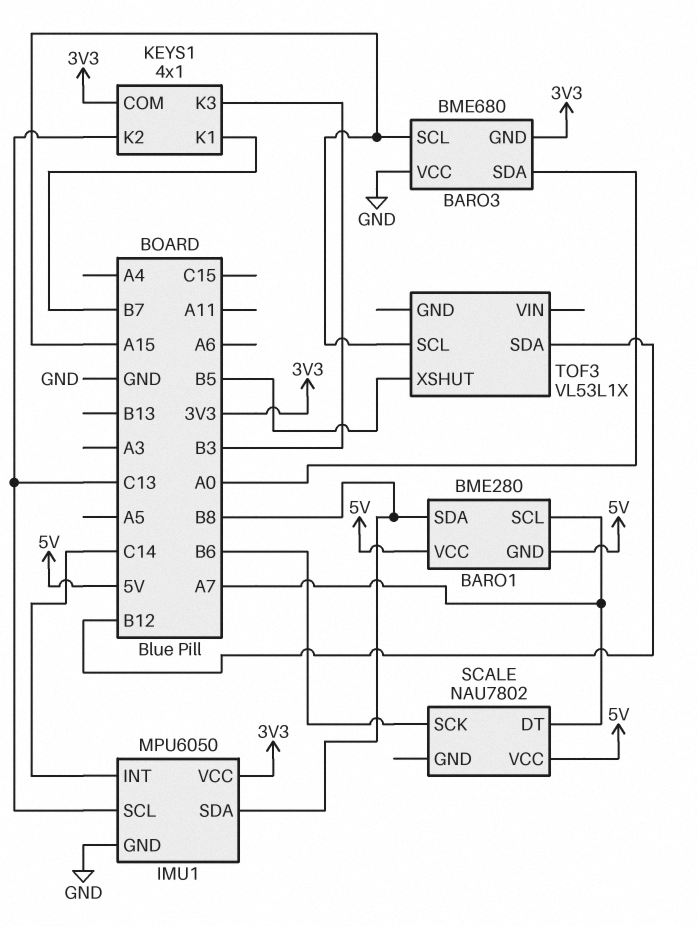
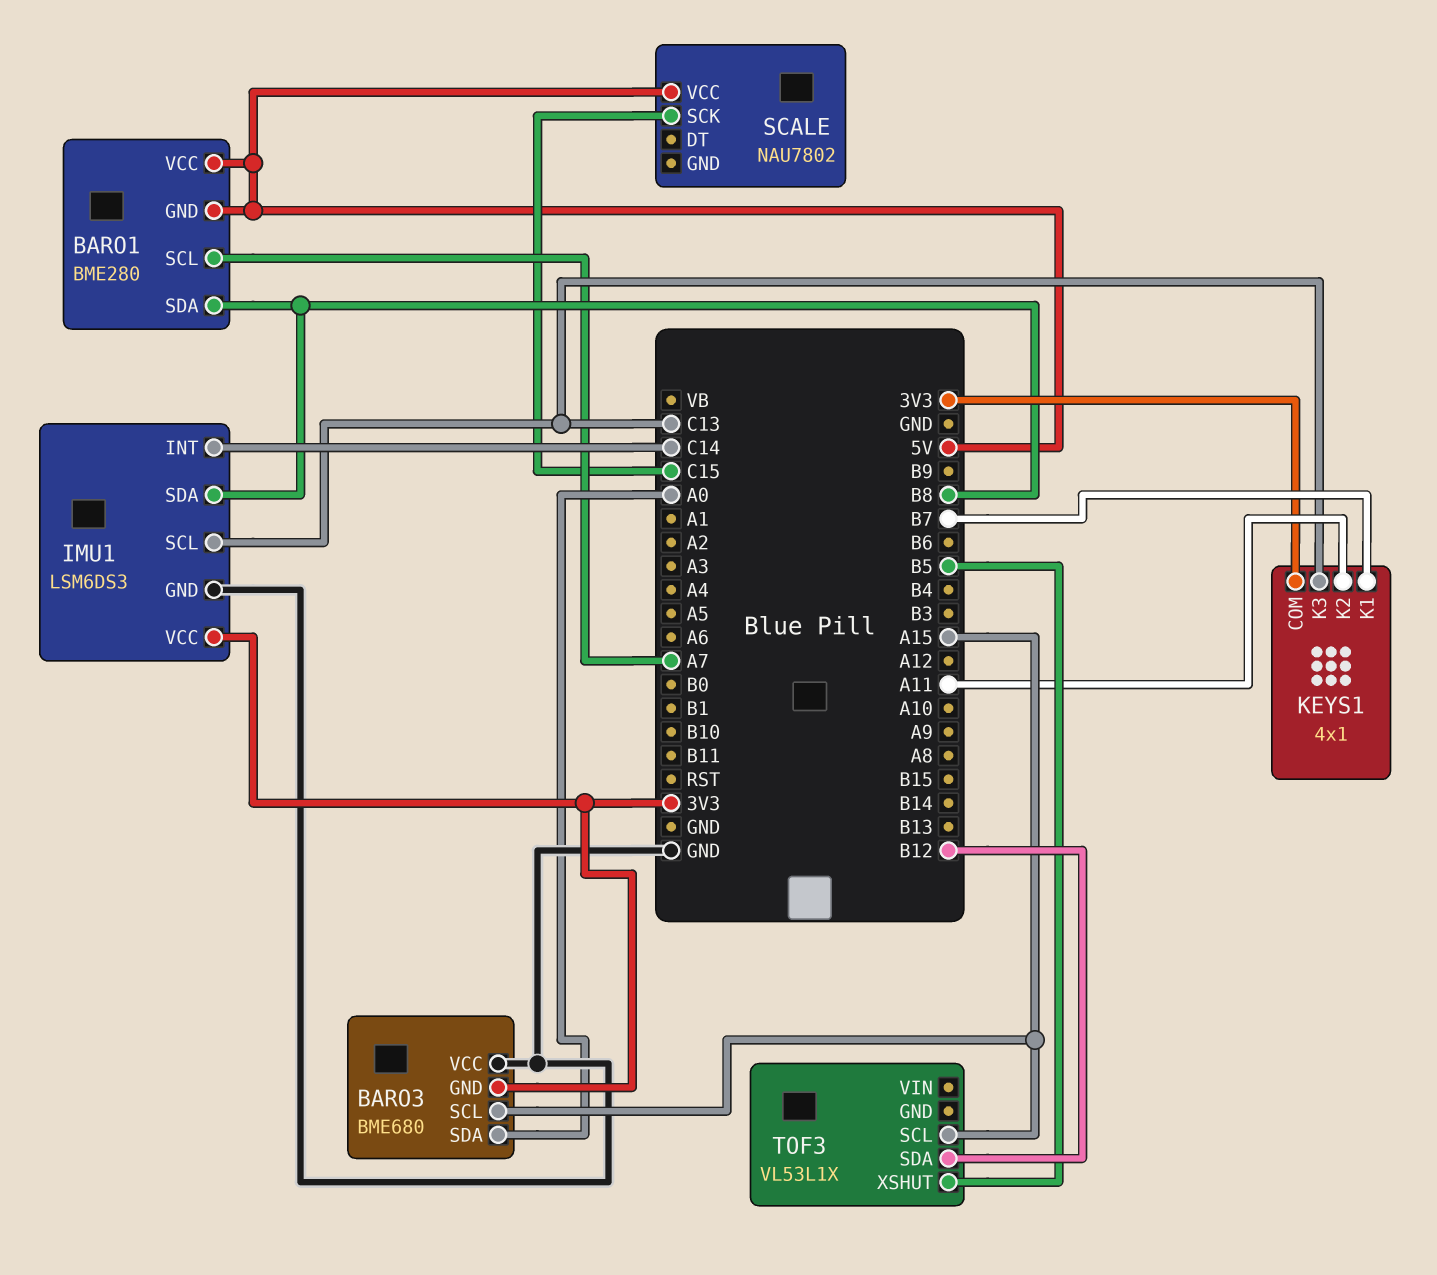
IMU1: MPU6050 -> LSM6DS3
KEYS1 pin K2: C13 -> A11
KEYS1 pin K3: B3 -> C13
SCALE pin DT: A7 -> none
SCALE pin SCK: B6 -> C15

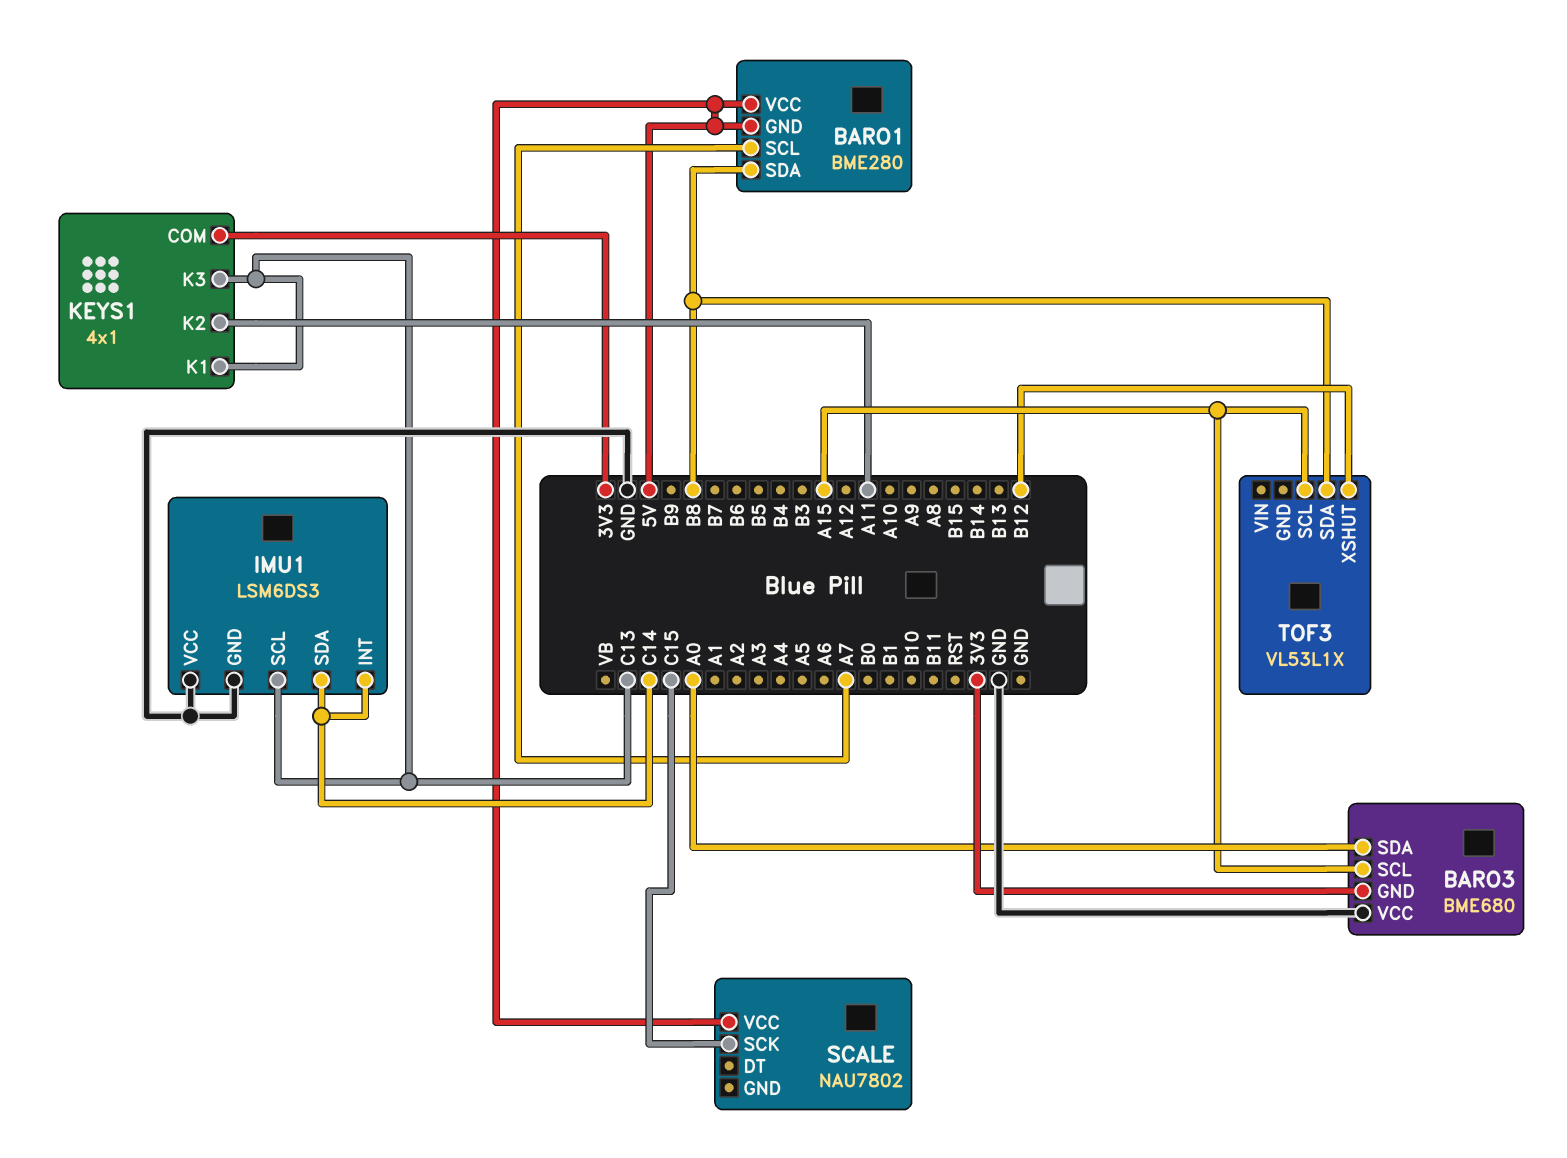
IMU1 pin SDA: B8 -> C14
IMU1 pin VCC: 3V3 -> GND
KEYS1 pin K1: B7 -> C13
TOF3 pin SDA: B12 -> B8
TOF3 pin XSHUT: B5 -> B12

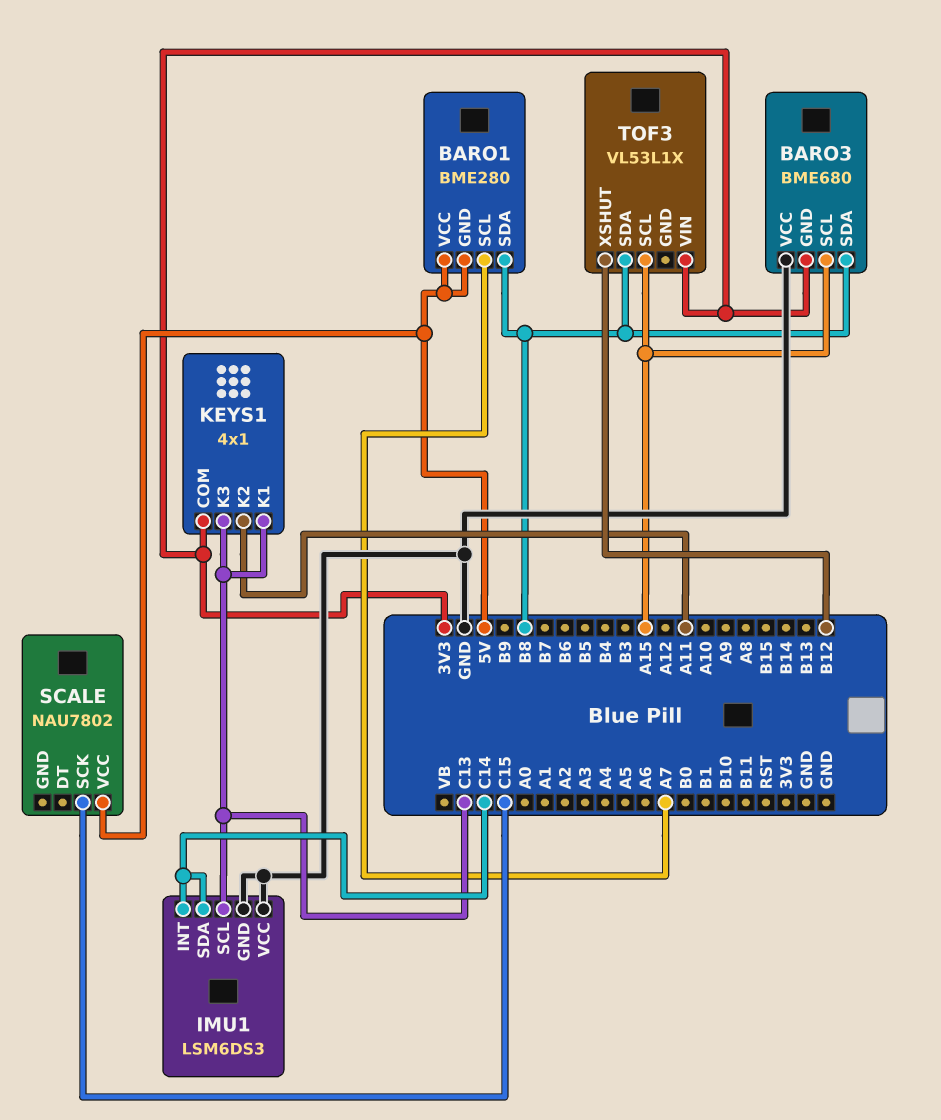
BARO3 pin SDA: A0 -> B8
TOF3 pin VIN: none -> 3V3

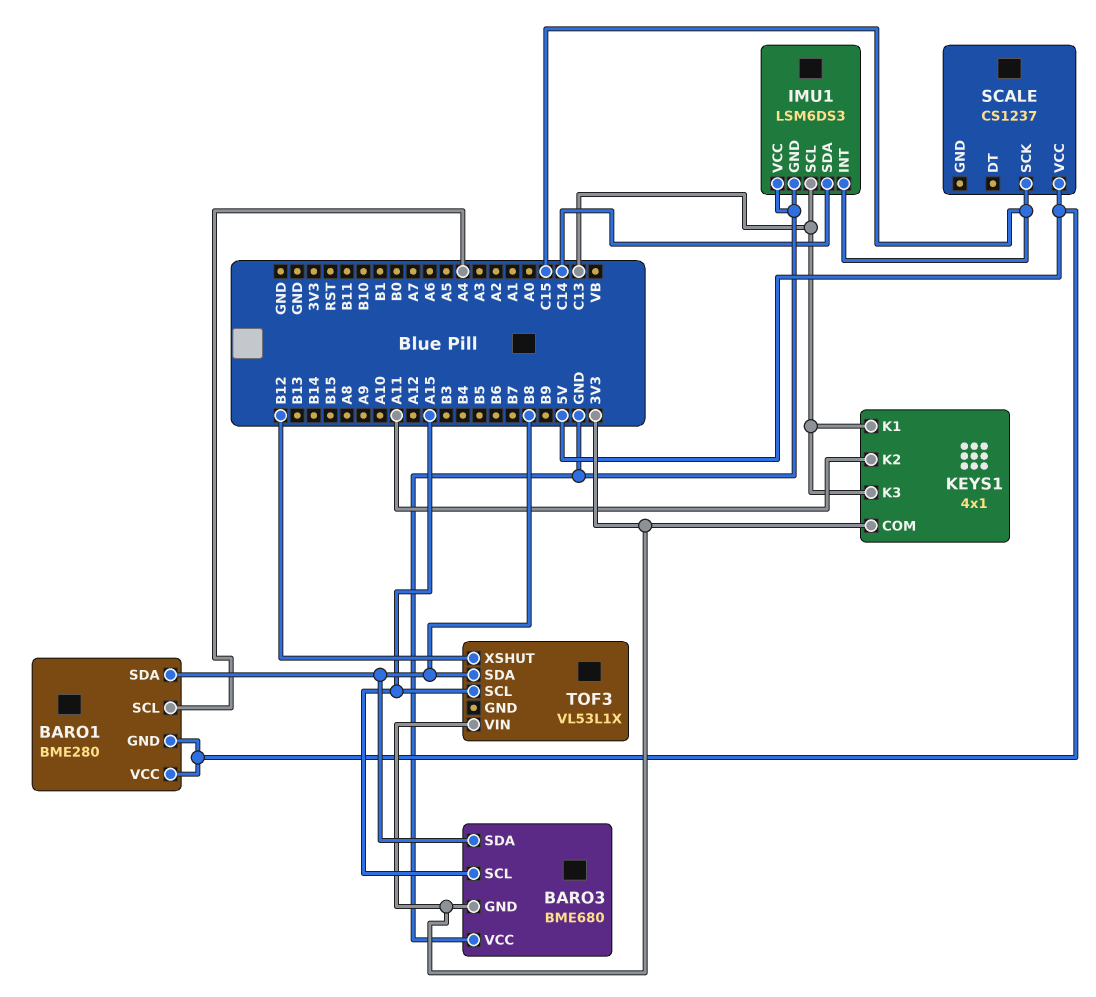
BARO1 pin SCL: A7 -> A4
IMU1 pin INT: C14 -> C15
SCALE: NAU7802 -> CS1237

